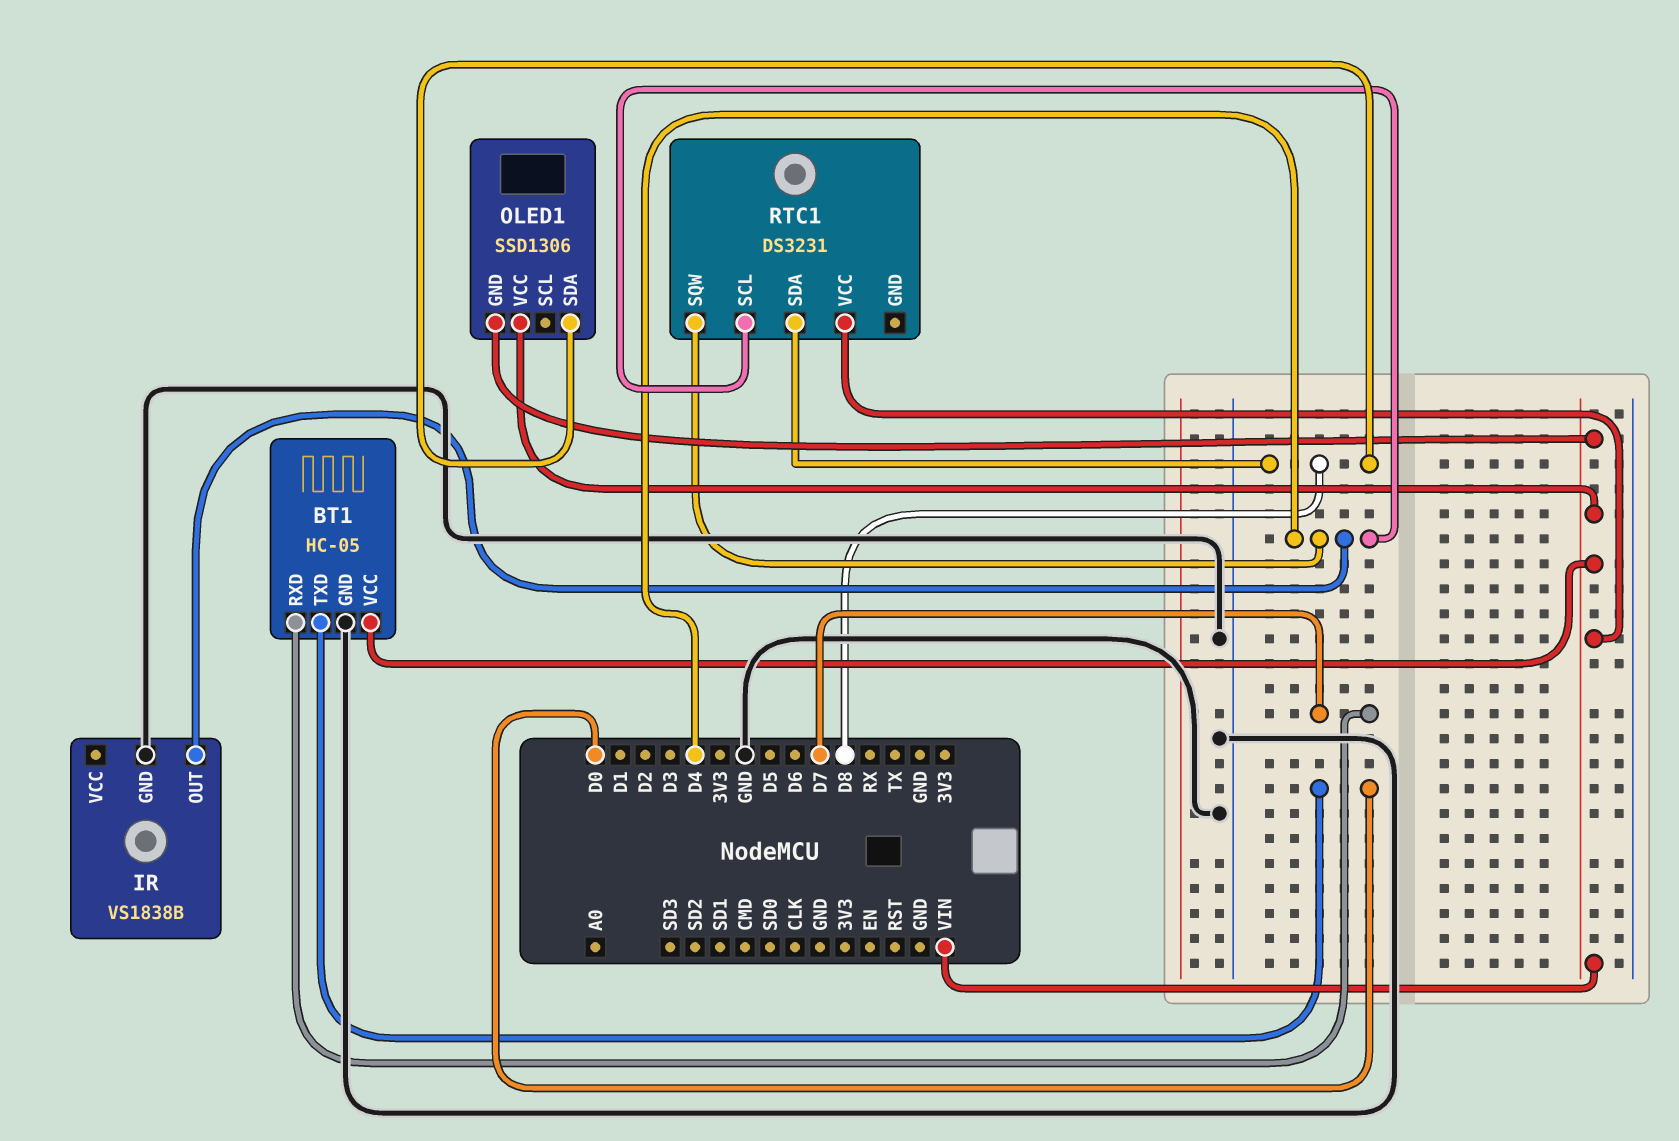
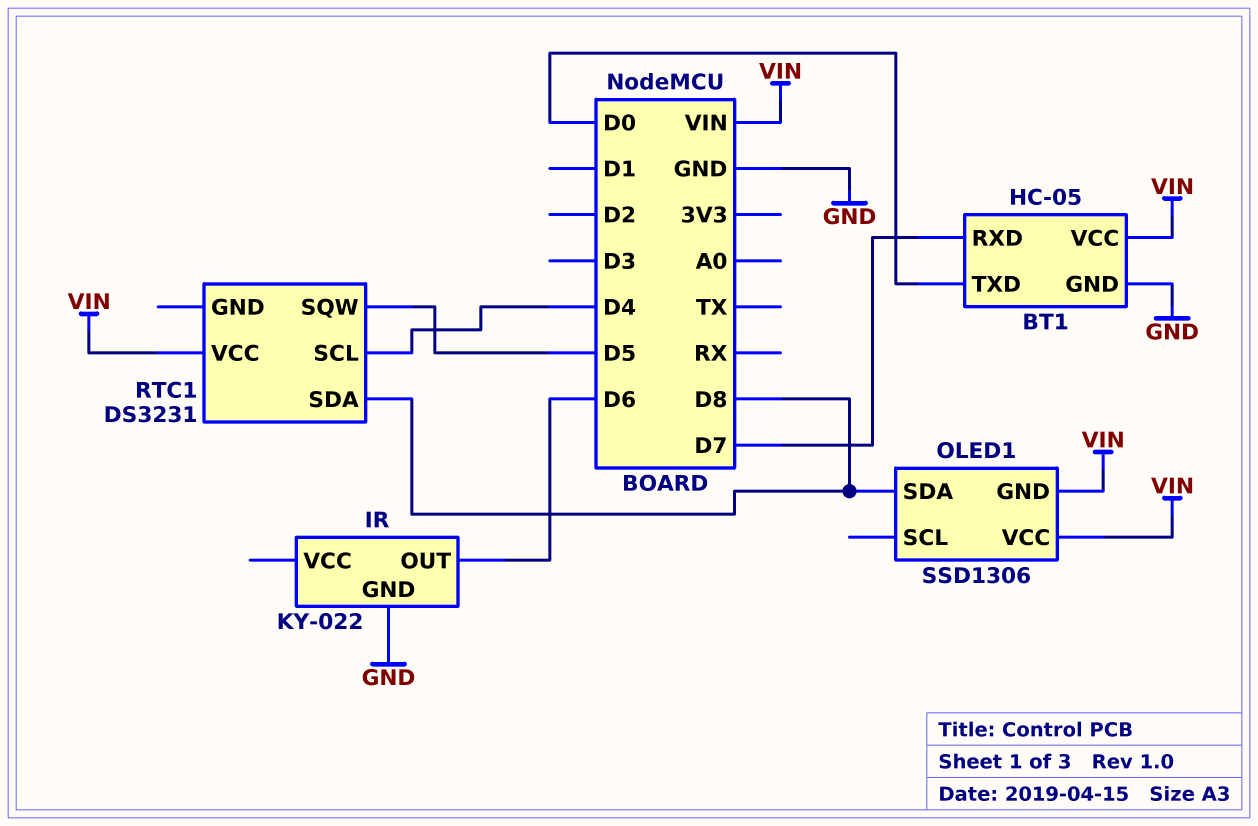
IR: VS1838B -> KY-022
IR pin OUT: D4 -> D6
RTC1 pin SQW: D4 -> D5

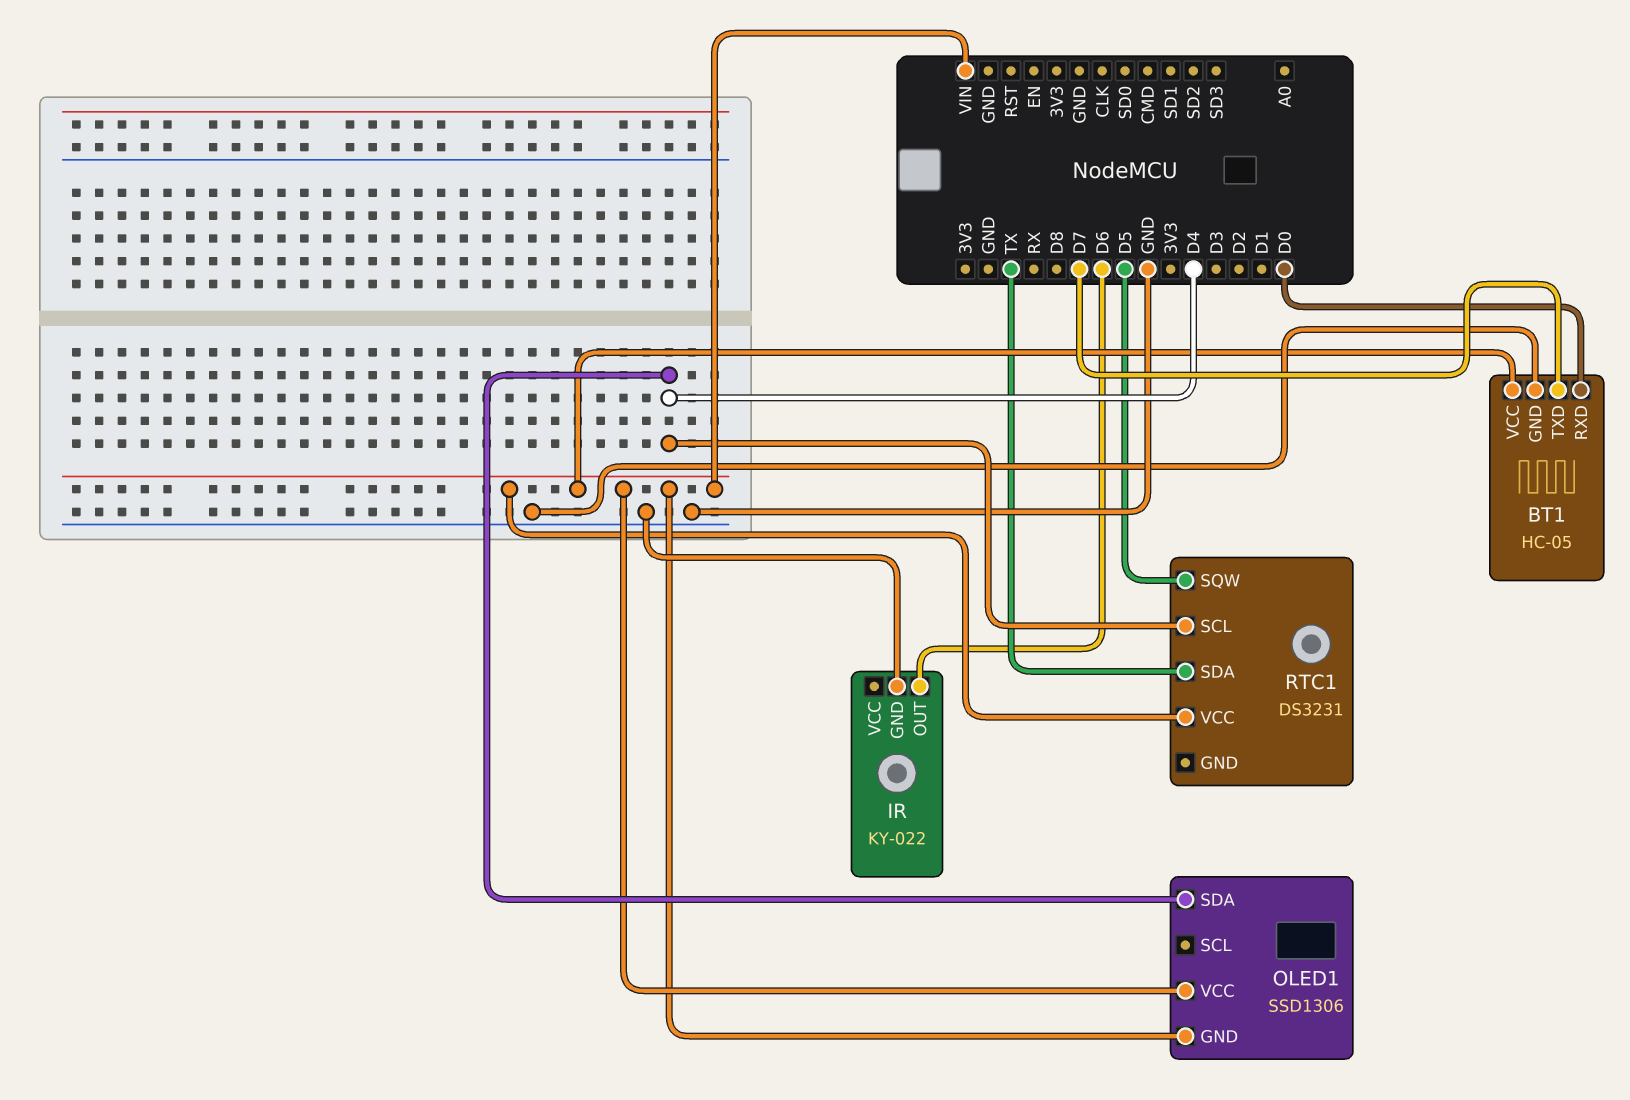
BT1 pin RXD: D7 -> D0
BT1 pin TXD: D0 -> D7
OLED1 pin SDA: D8 -> D4
RTC1 pin SDA: D8 -> TX

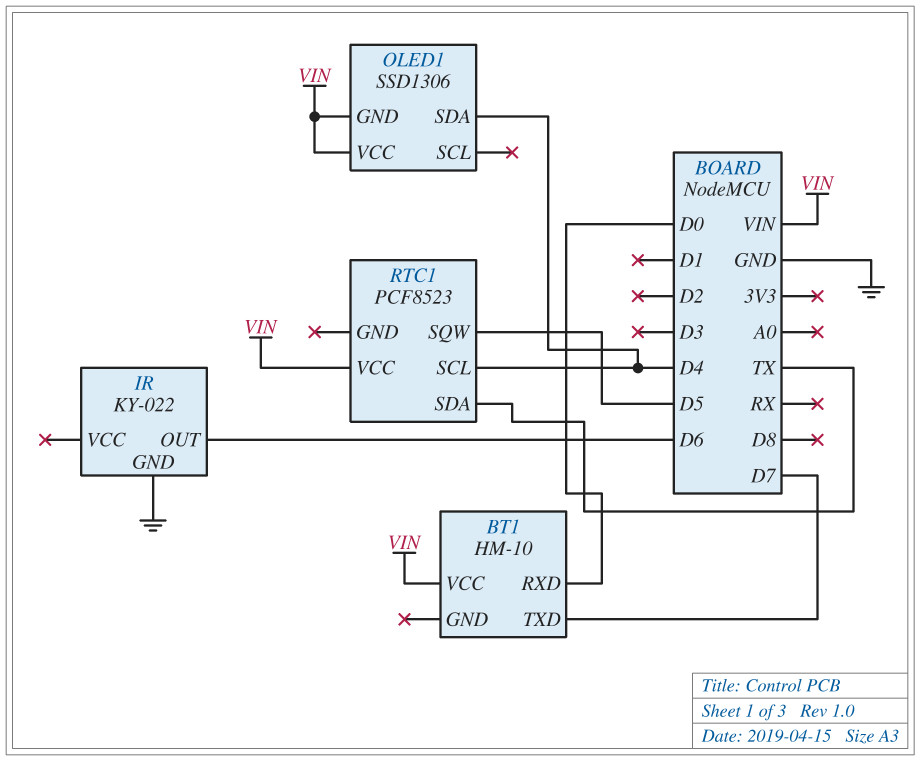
BT1: HC-05 -> HM-10
BT1 pin GND: GND -> none
RTC1: DS3231 -> PCF8523

